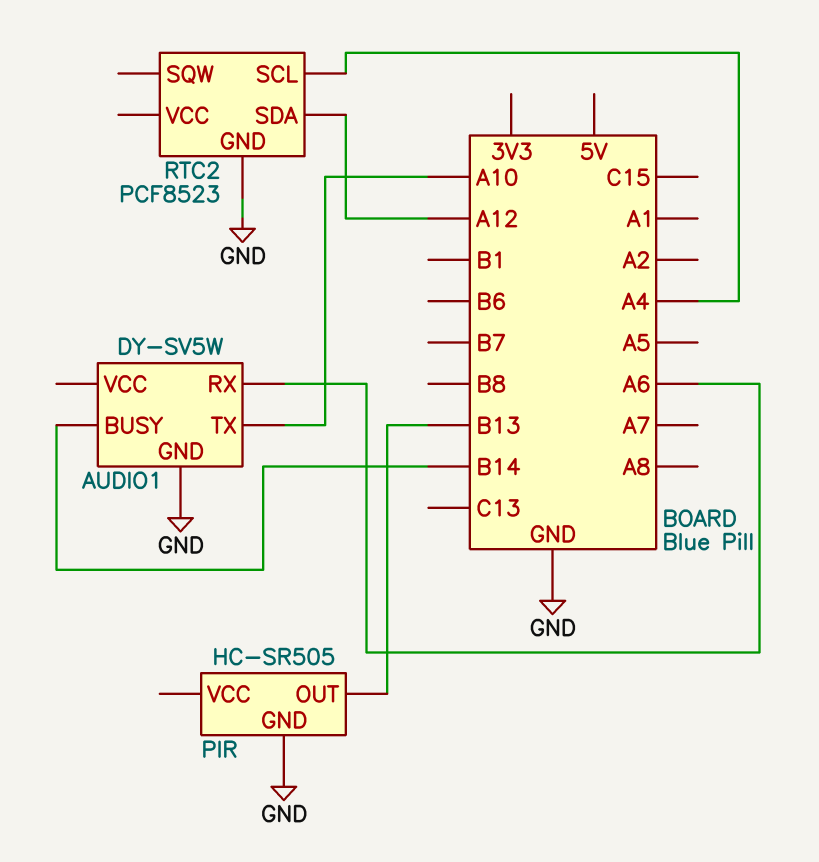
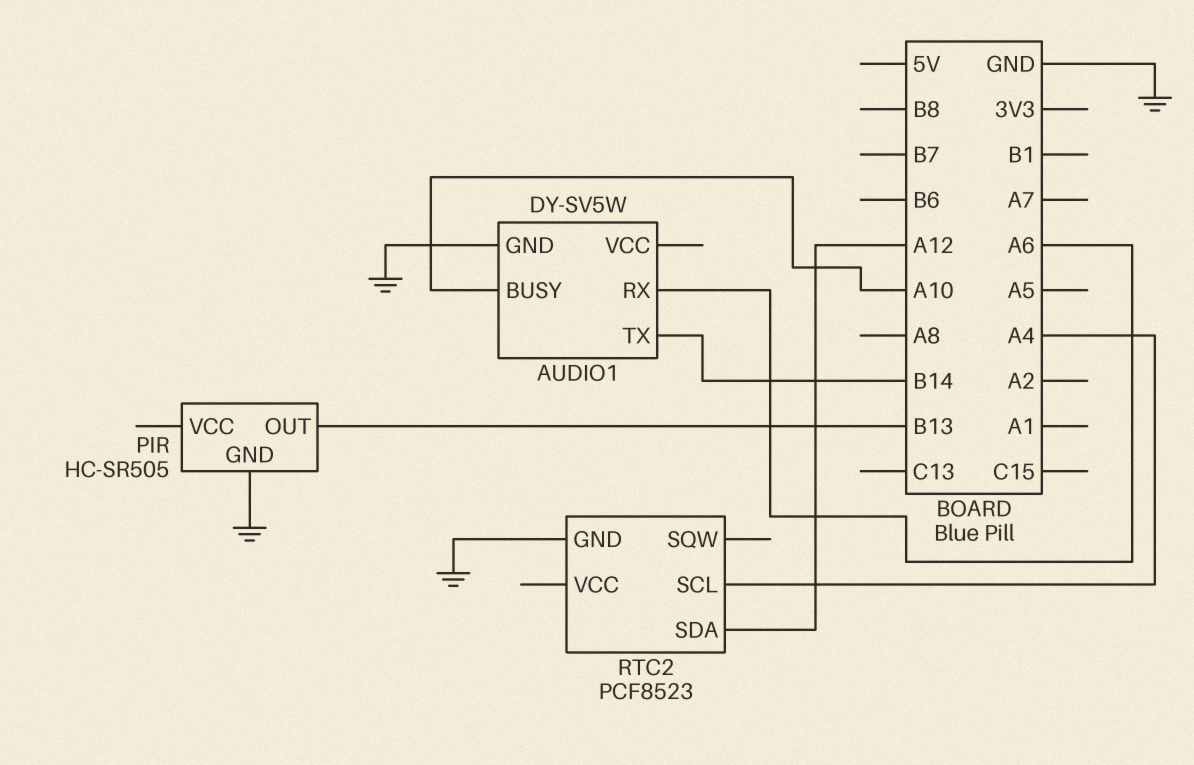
AUDIO1 pin BUSY: B14 -> A10
AUDIO1 pin TX: A10 -> B14

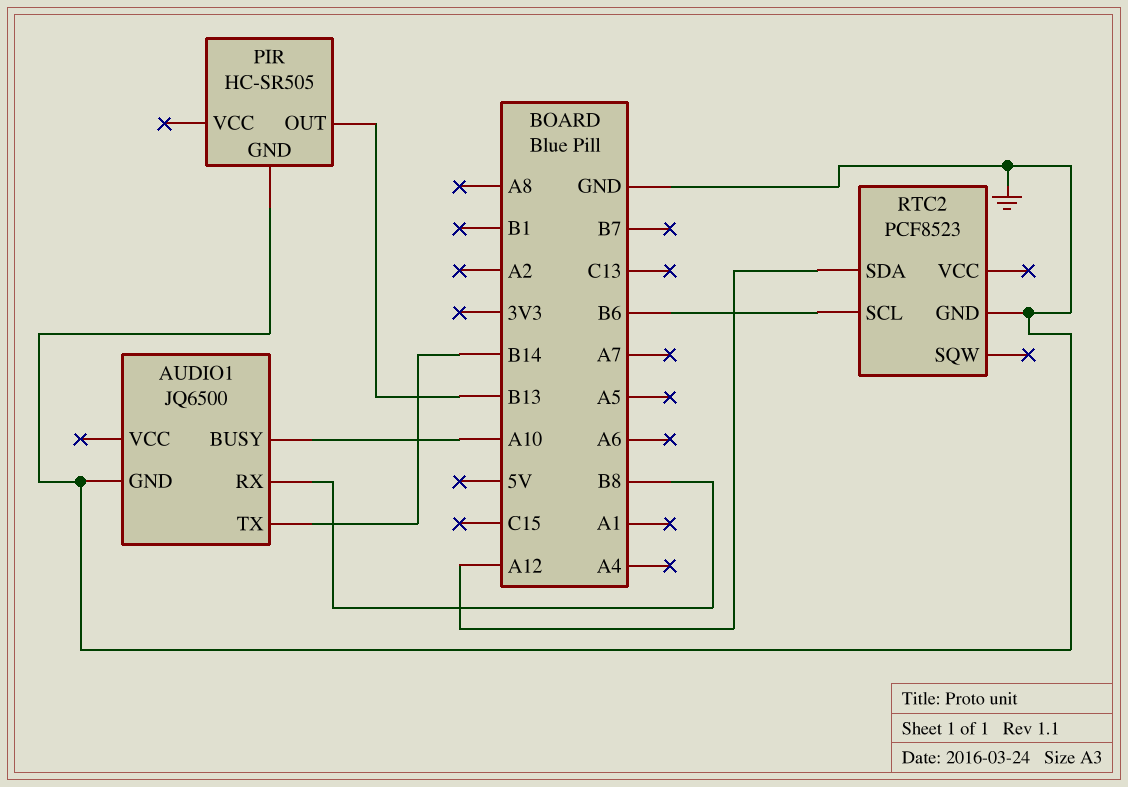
AUDIO1: DY-SV5W -> JQ6500
AUDIO1 pin RX: A6 -> B8
RTC2 pin SCL: A4 -> B6

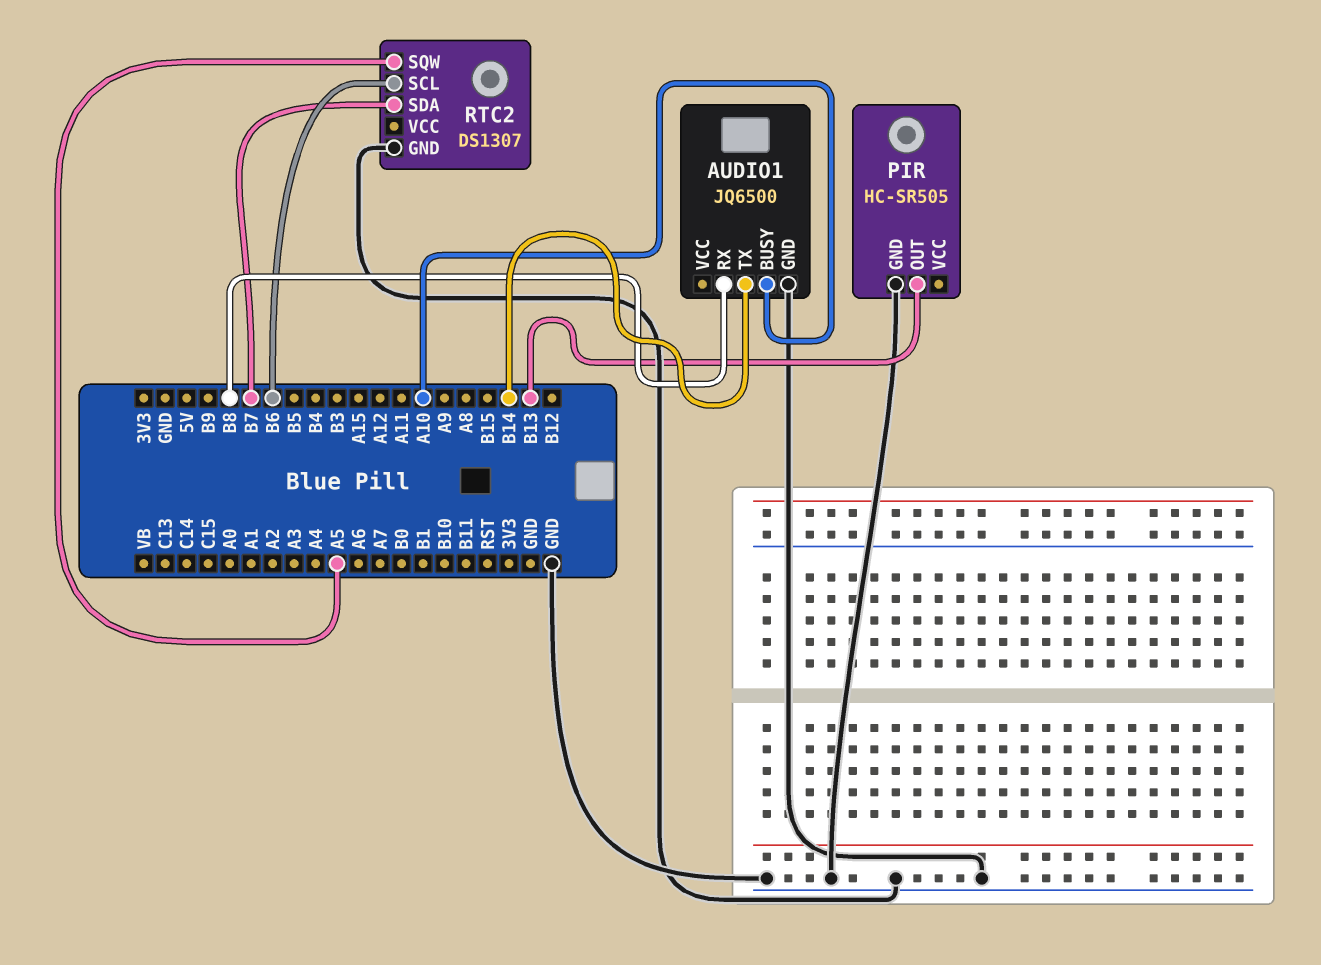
RTC2: PCF8523 -> DS1307
RTC2 pin SDA: A12 -> B7
RTC2 pin SQW: none -> A5

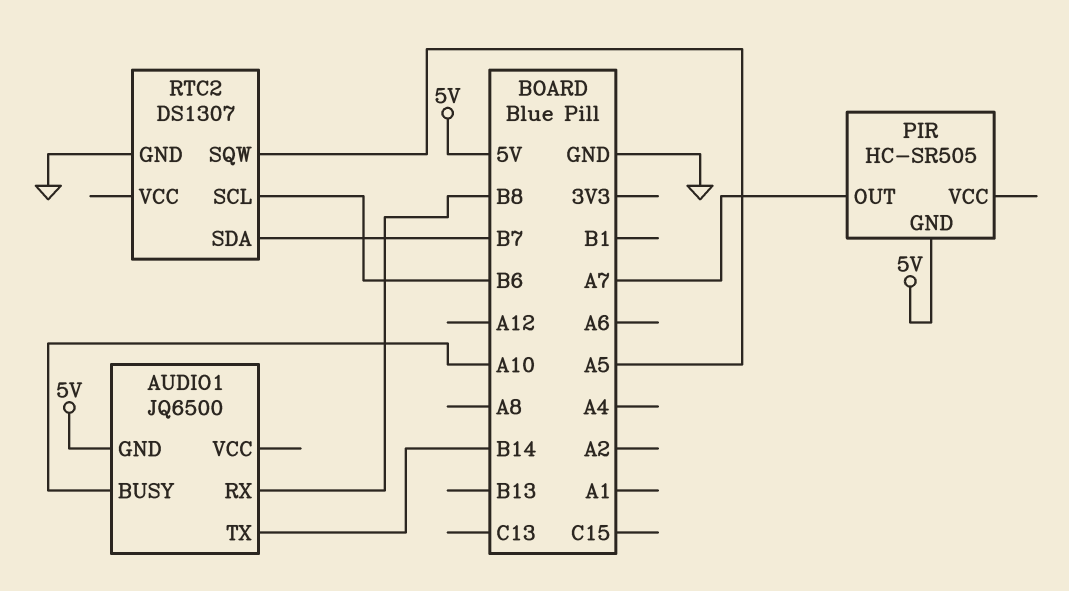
AUDIO1 pin GND: GND -> 5V
PIR pin GND: GND -> 5V
PIR pin OUT: B13 -> A7

